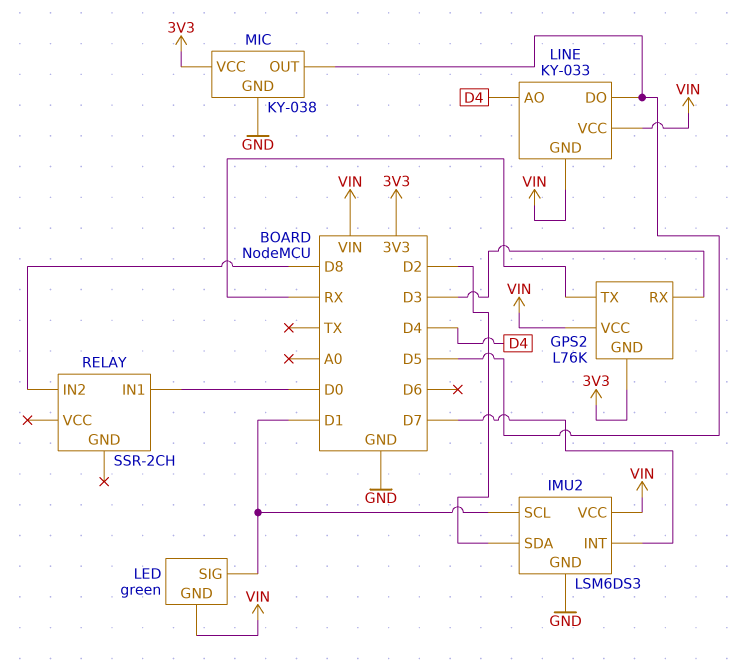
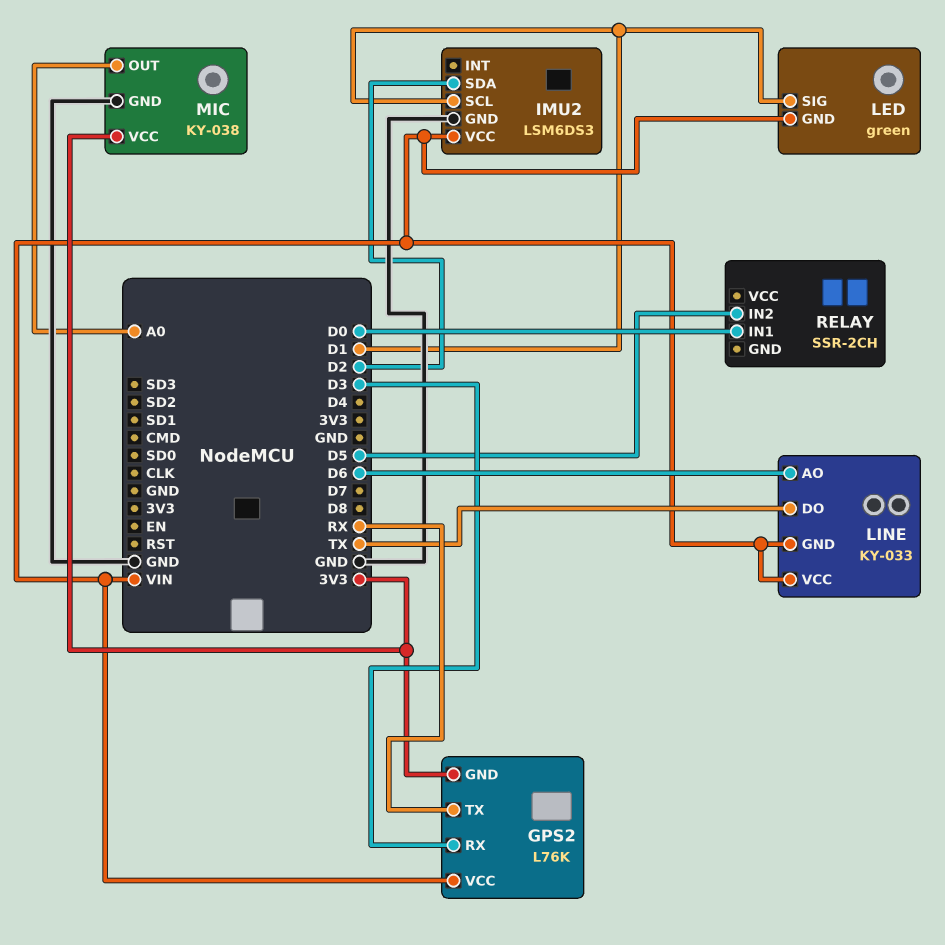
IMU2 pin INT: D7 -> none
LINE pin AO: D4 -> D6
LINE pin DO: D5 -> TX
MIC pin OUT: D5 -> A0
RELAY pin IN2: D8 -> D5

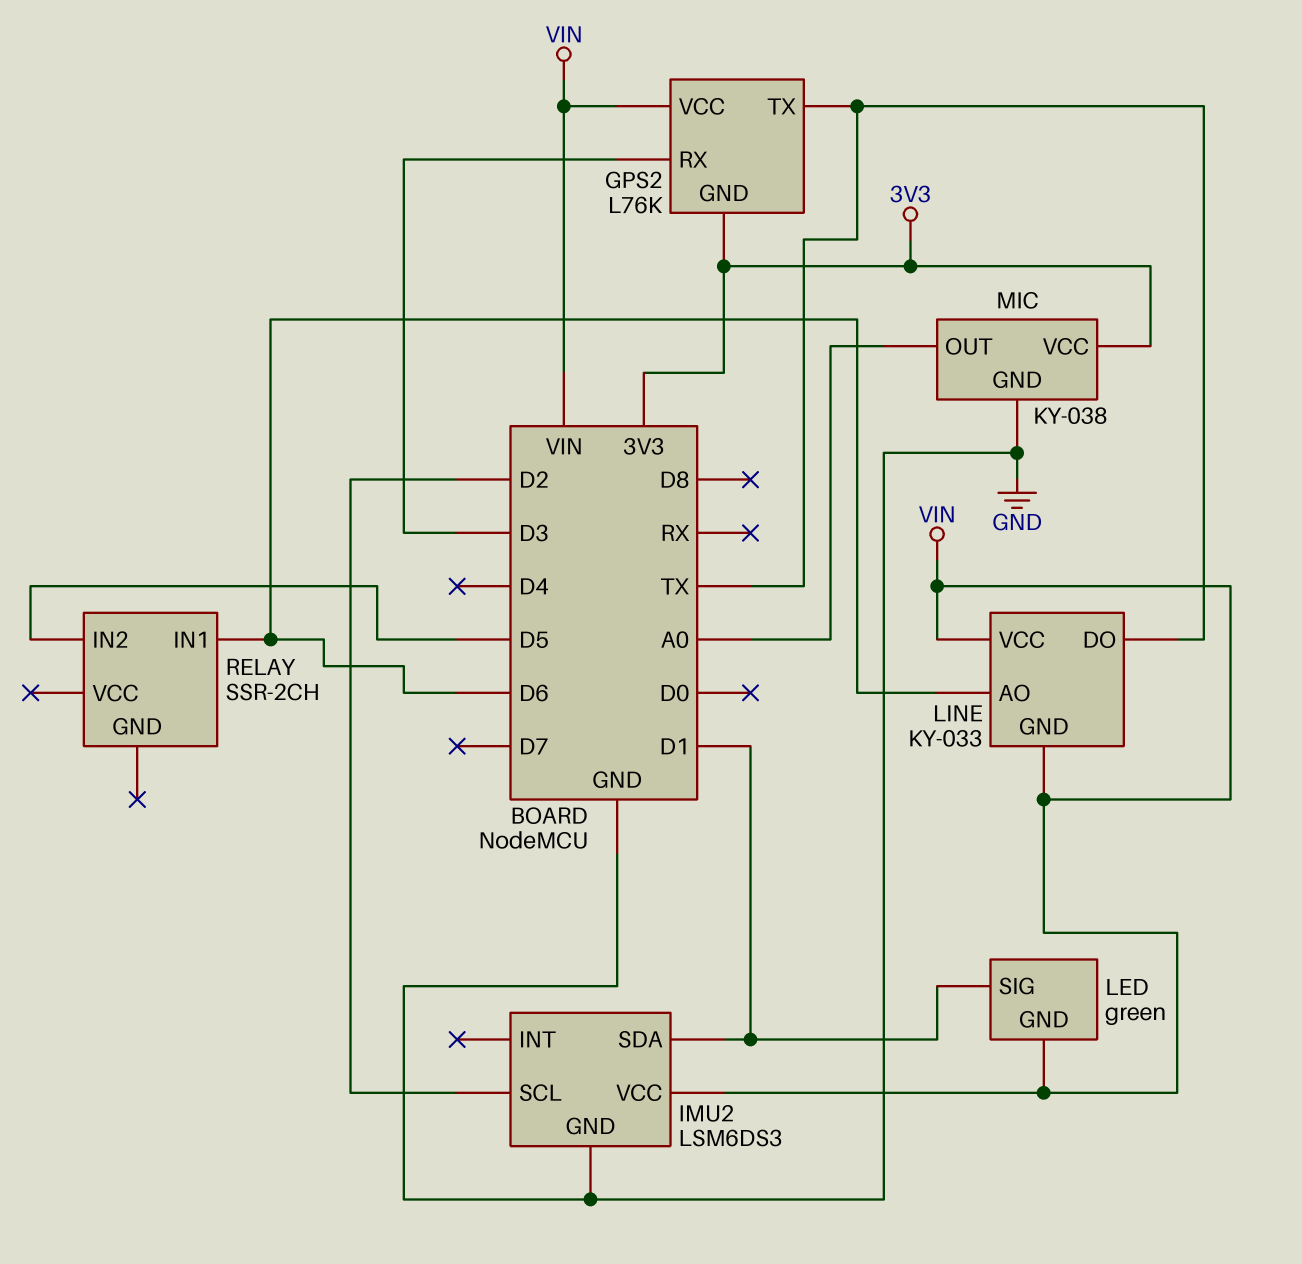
GPS2 pin TX: RX -> TX
IMU2 pin SCL: D1 -> D2
IMU2 pin SDA: D2 -> D1
RELAY pin IN1: D0 -> D6

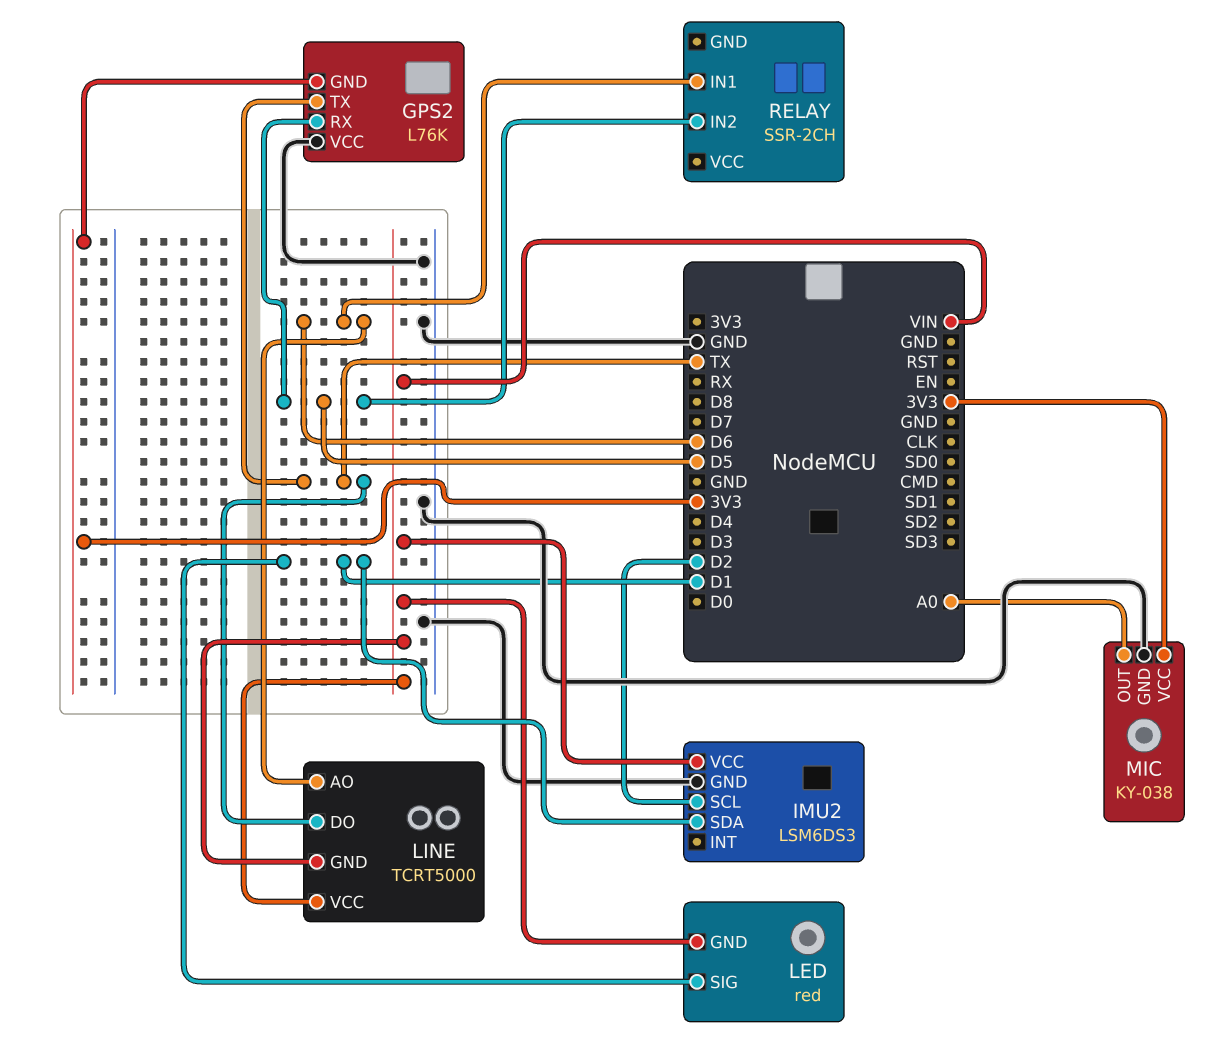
GPS2 pin RX: D3 -> D5
GPS2 pin VCC: VIN -> GND
LED: green -> red
LINE: KY-033 -> TCRT5000

